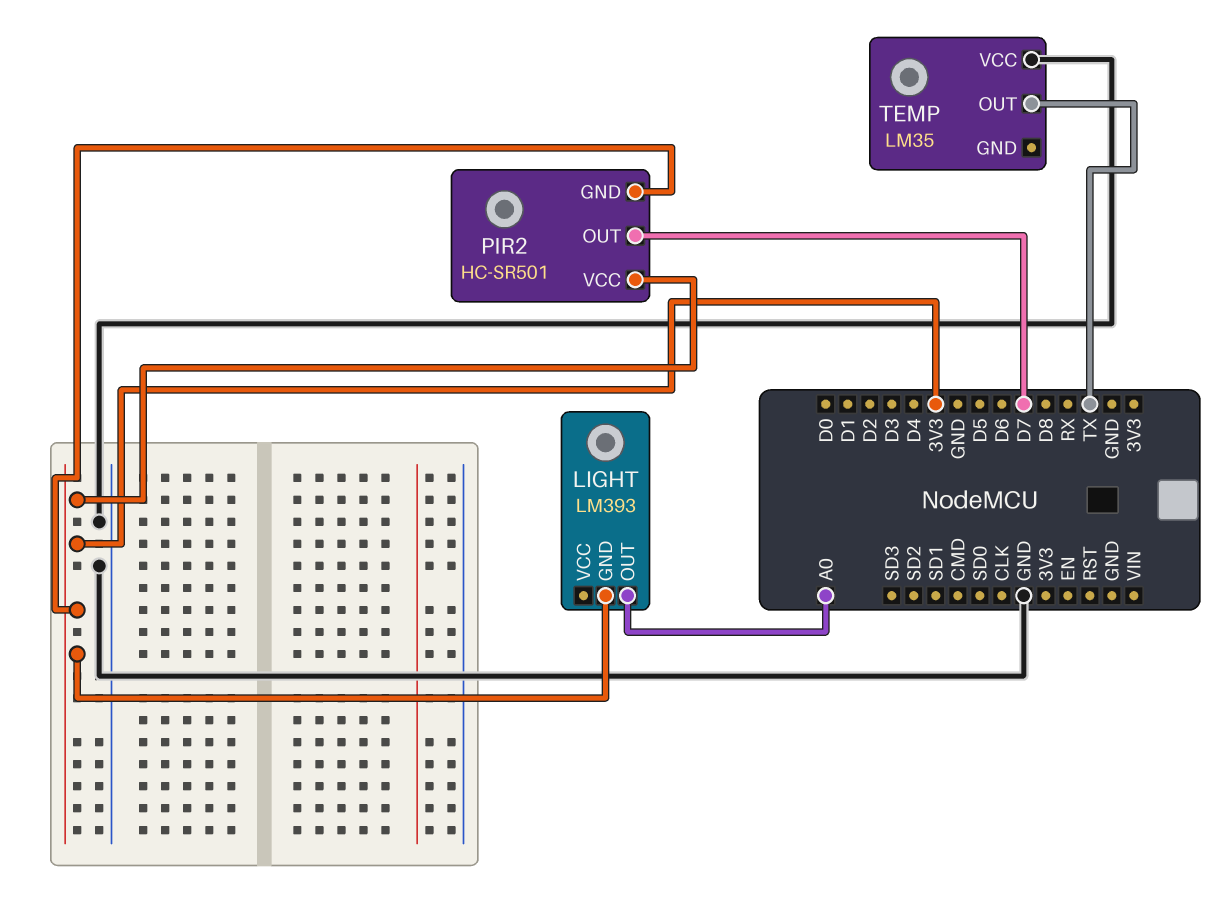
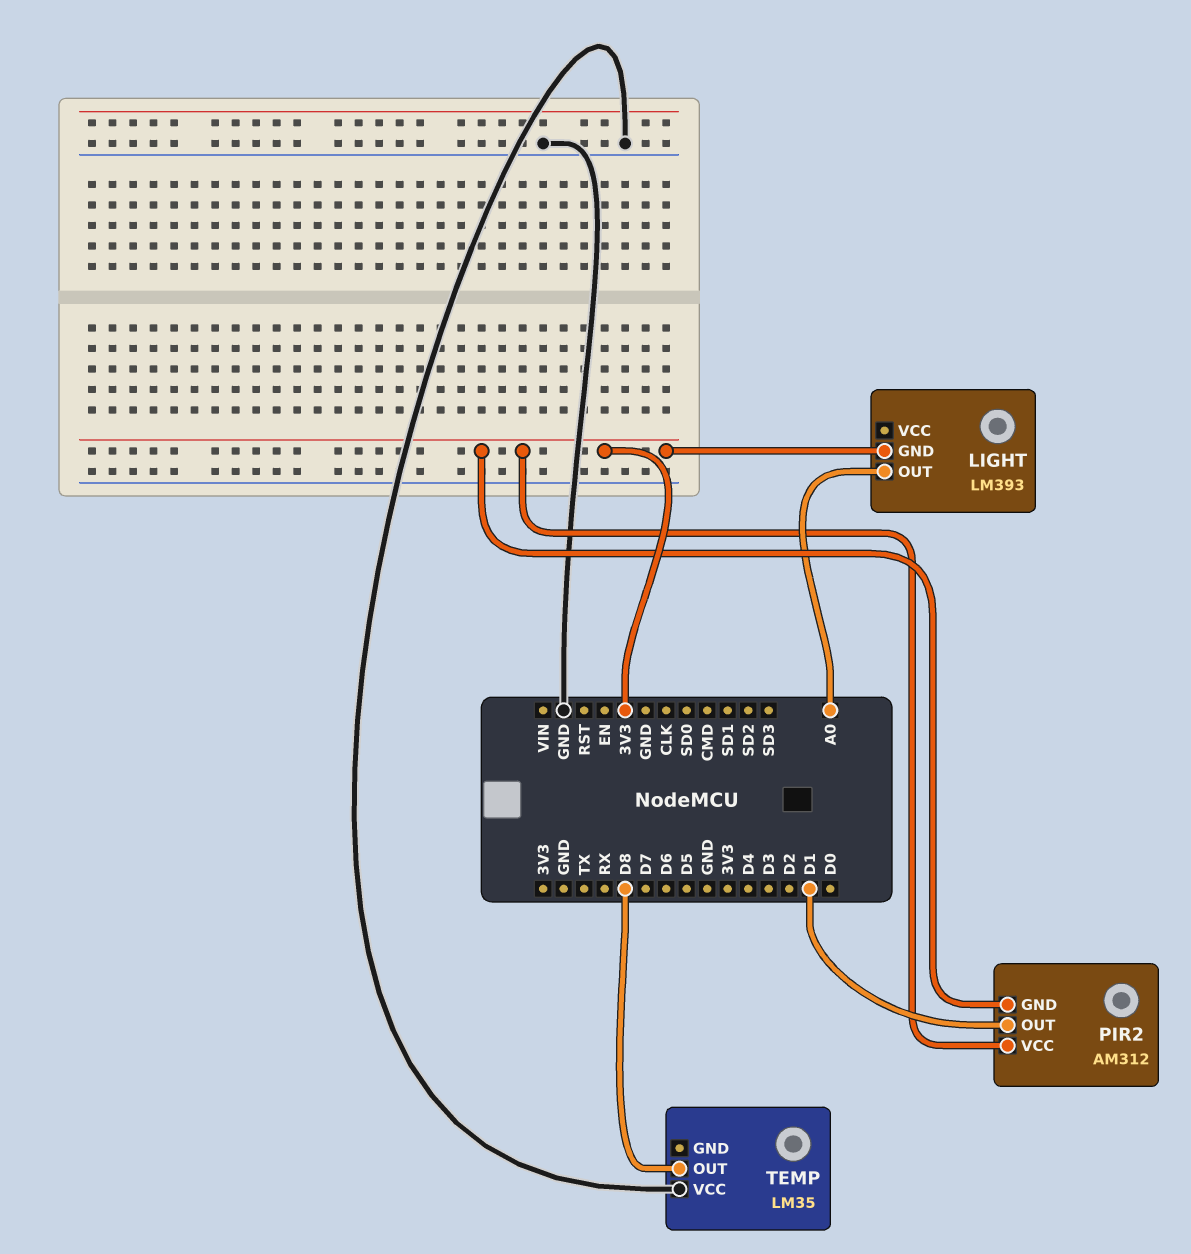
PIR2: HC-SR501 -> AM312
PIR2 pin OUT: D7 -> D1
TEMP pin OUT: TX -> D8

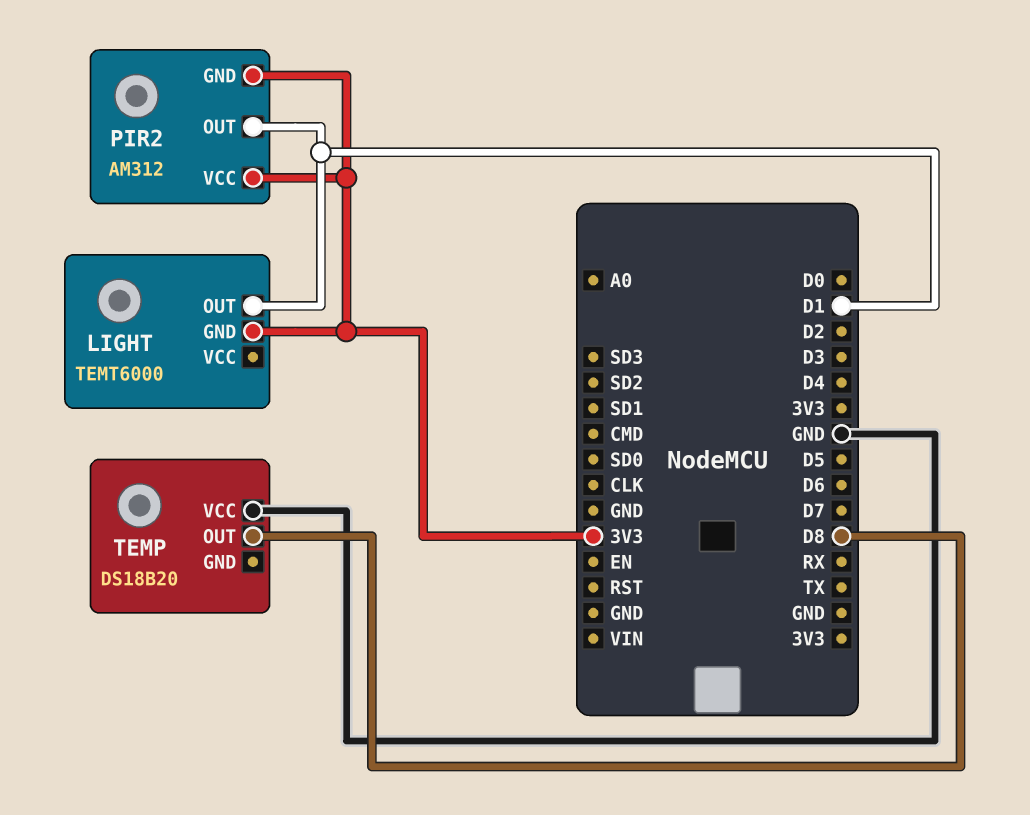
LIGHT: LM393 -> TEMT6000
LIGHT pin OUT: A0 -> D1
TEMP: LM35 -> DS18B20

